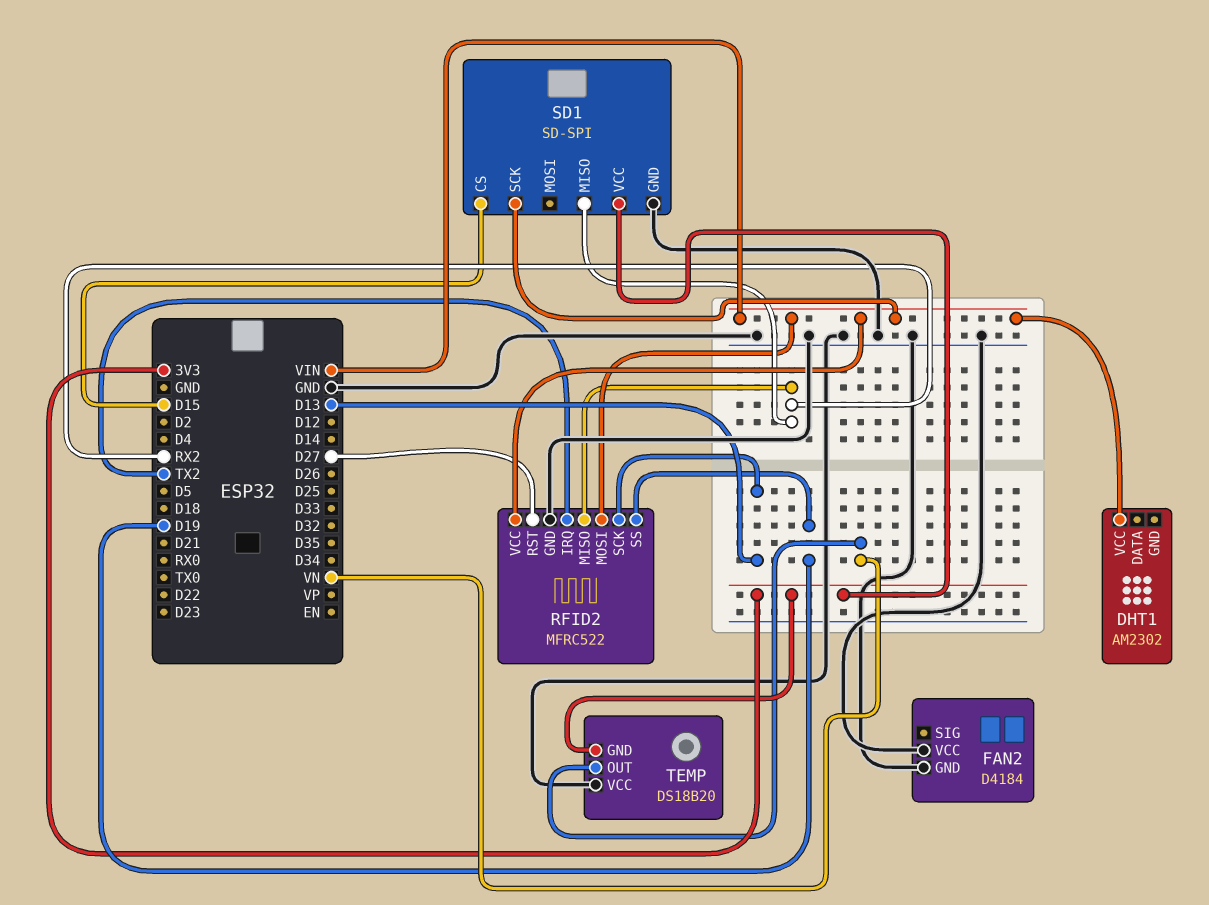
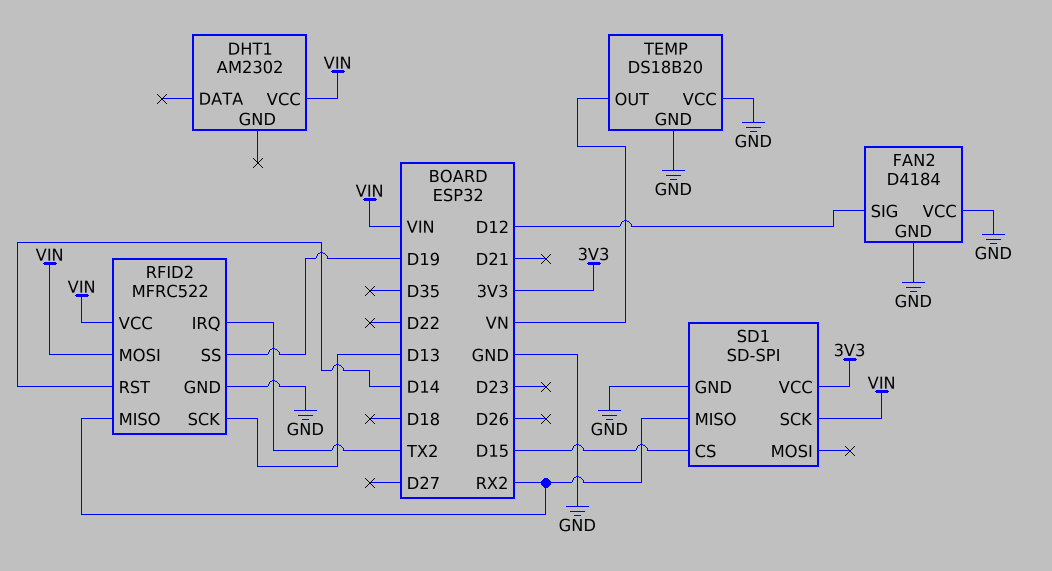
FAN2 pin SIG: none -> D12
RFID2 pin RST: D27 -> D14
TEMP pin GND: 3V3 -> GND

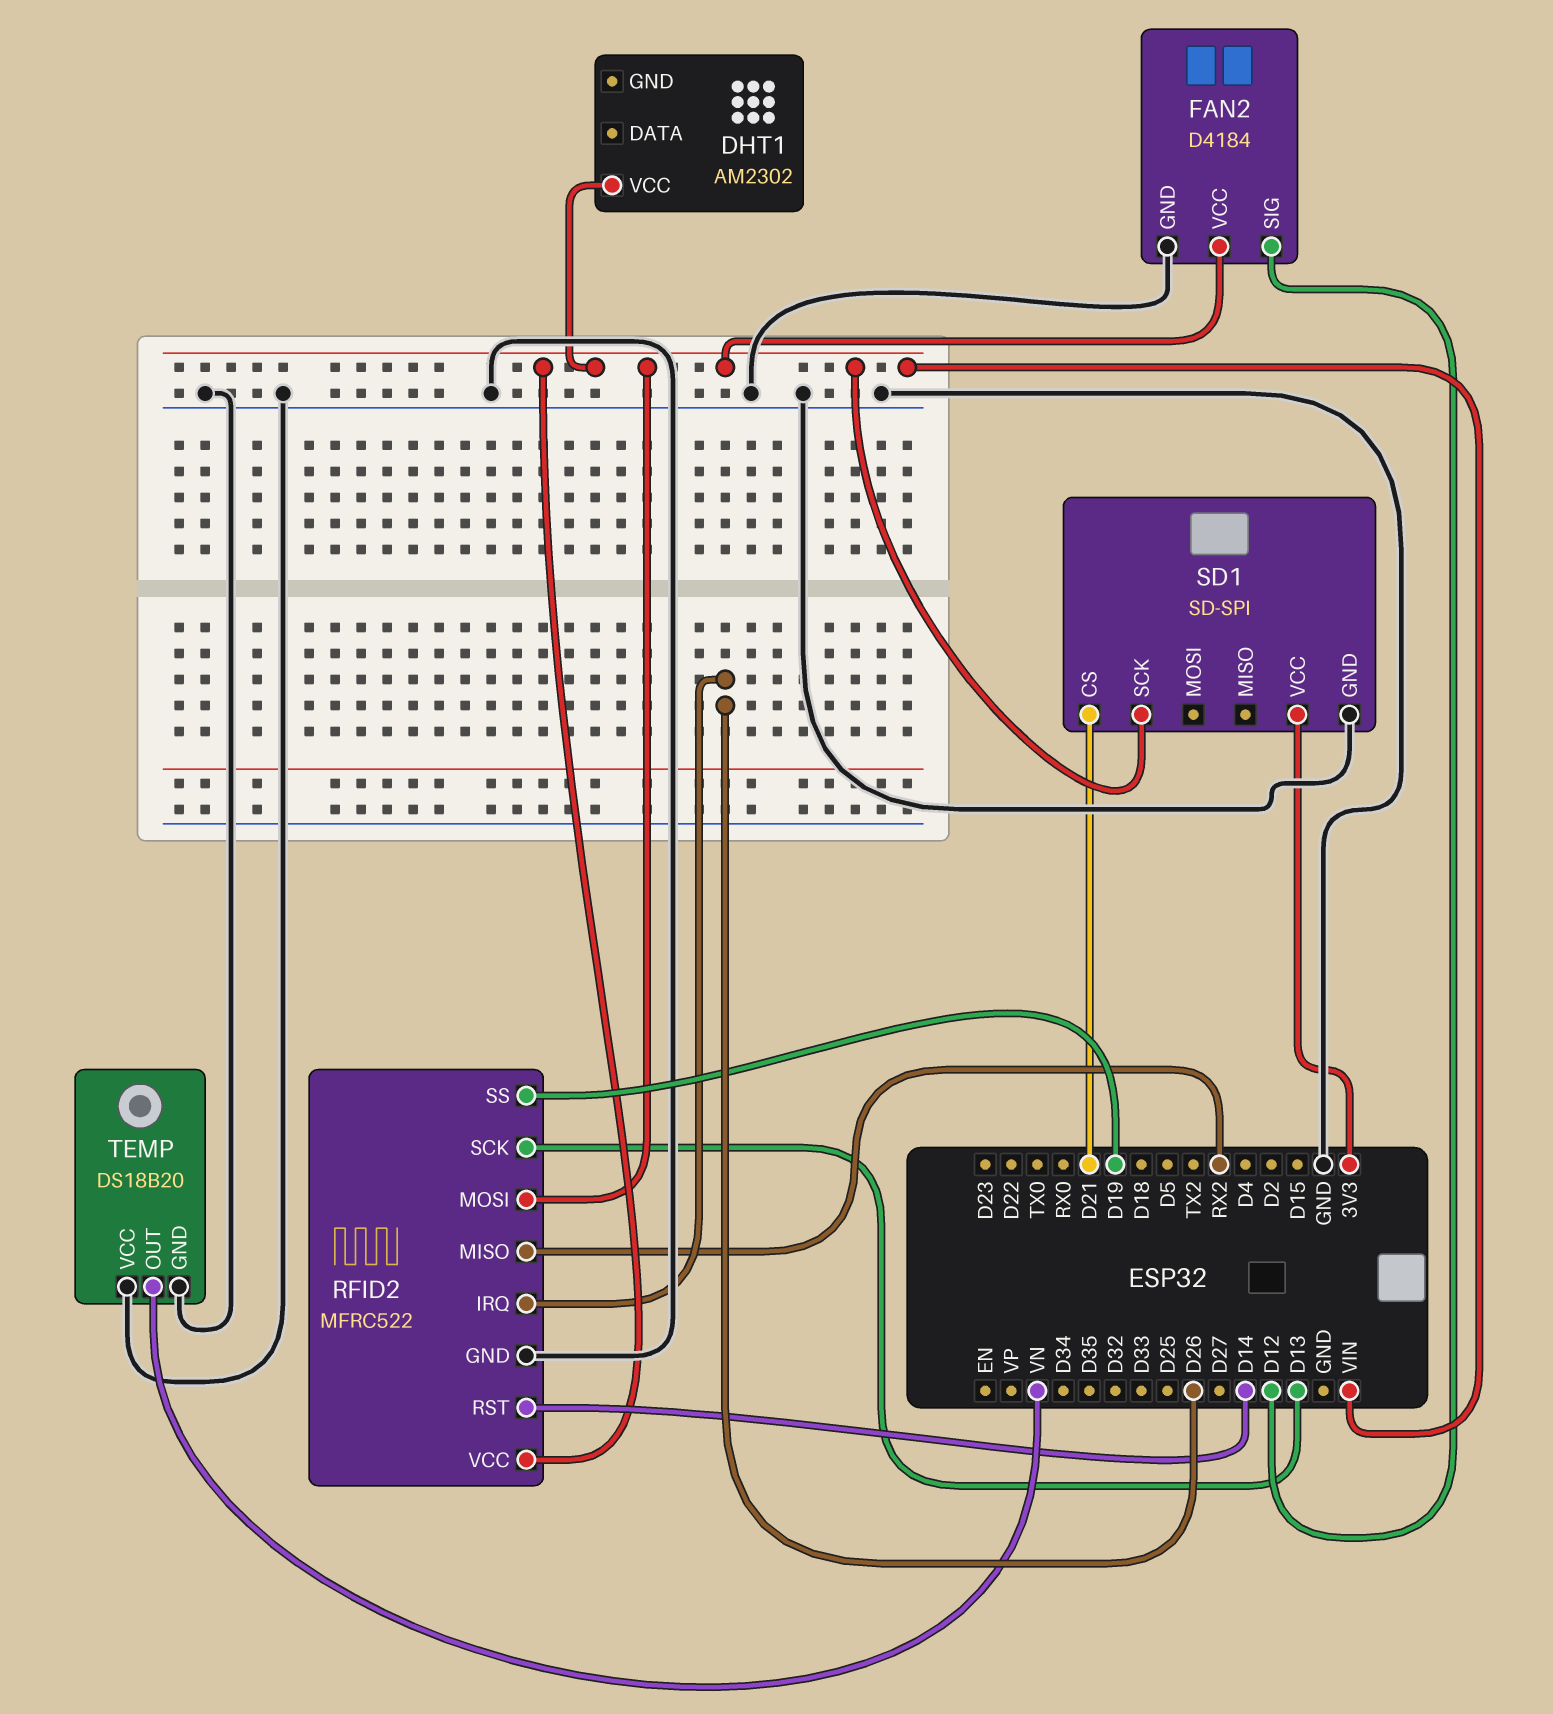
FAN2 pin VCC: GND -> VIN
RFID2 pin IRQ: TX2 -> D26
SD1 pin CS: D15 -> D21
SD1 pin MISO: RX2 -> none

